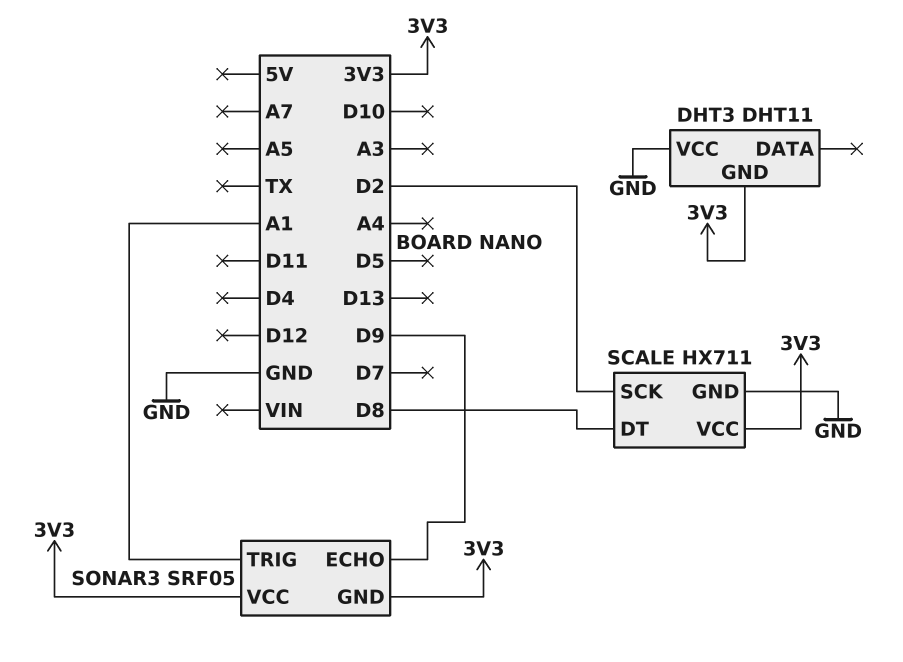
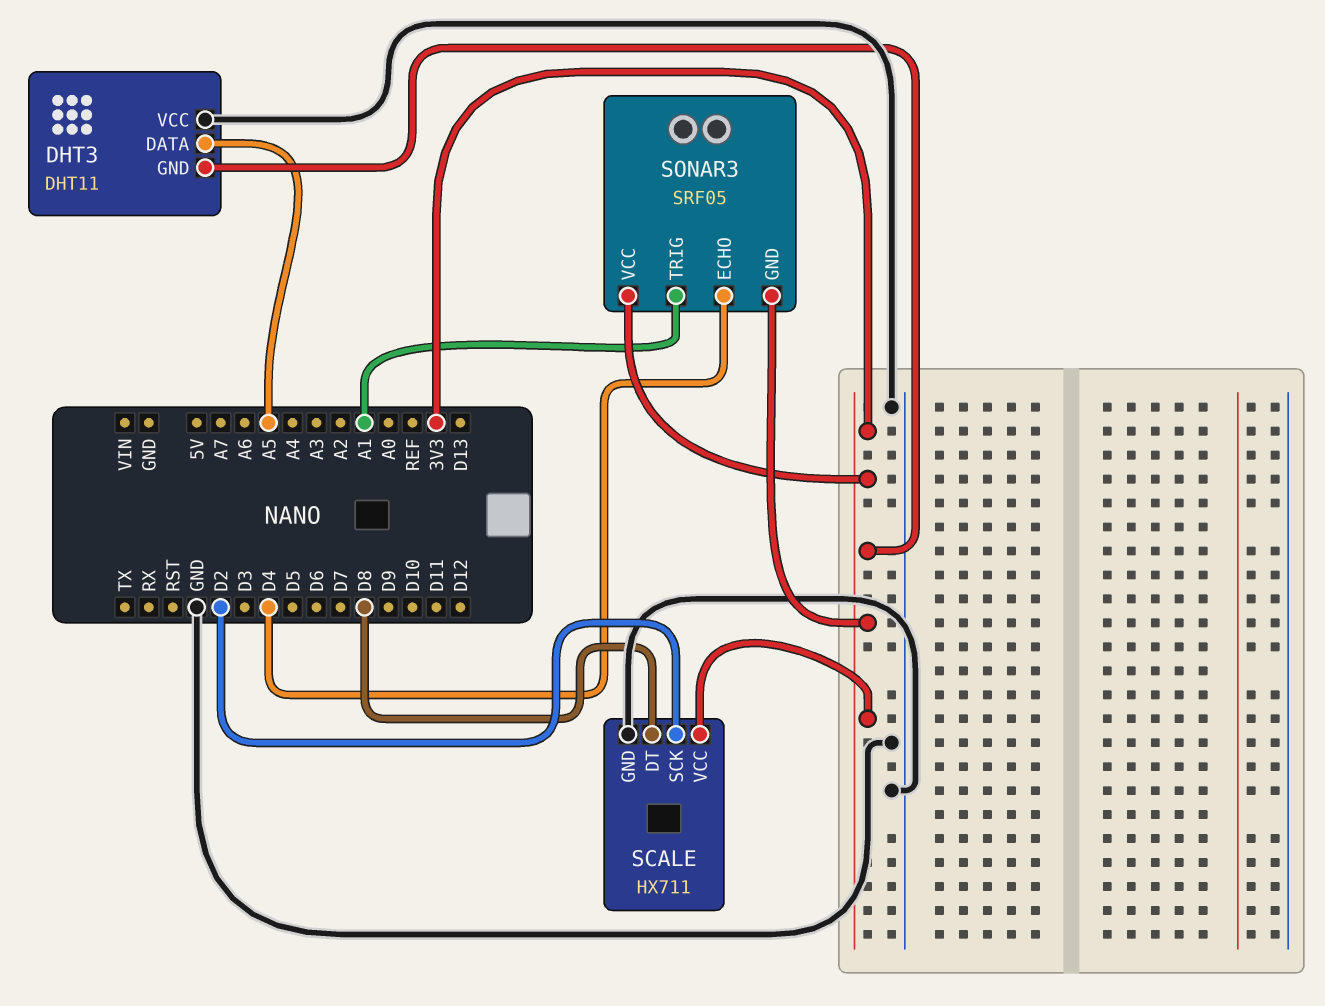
DHT3 pin DATA: none -> A5
SONAR3 pin ECHO: D9 -> D4

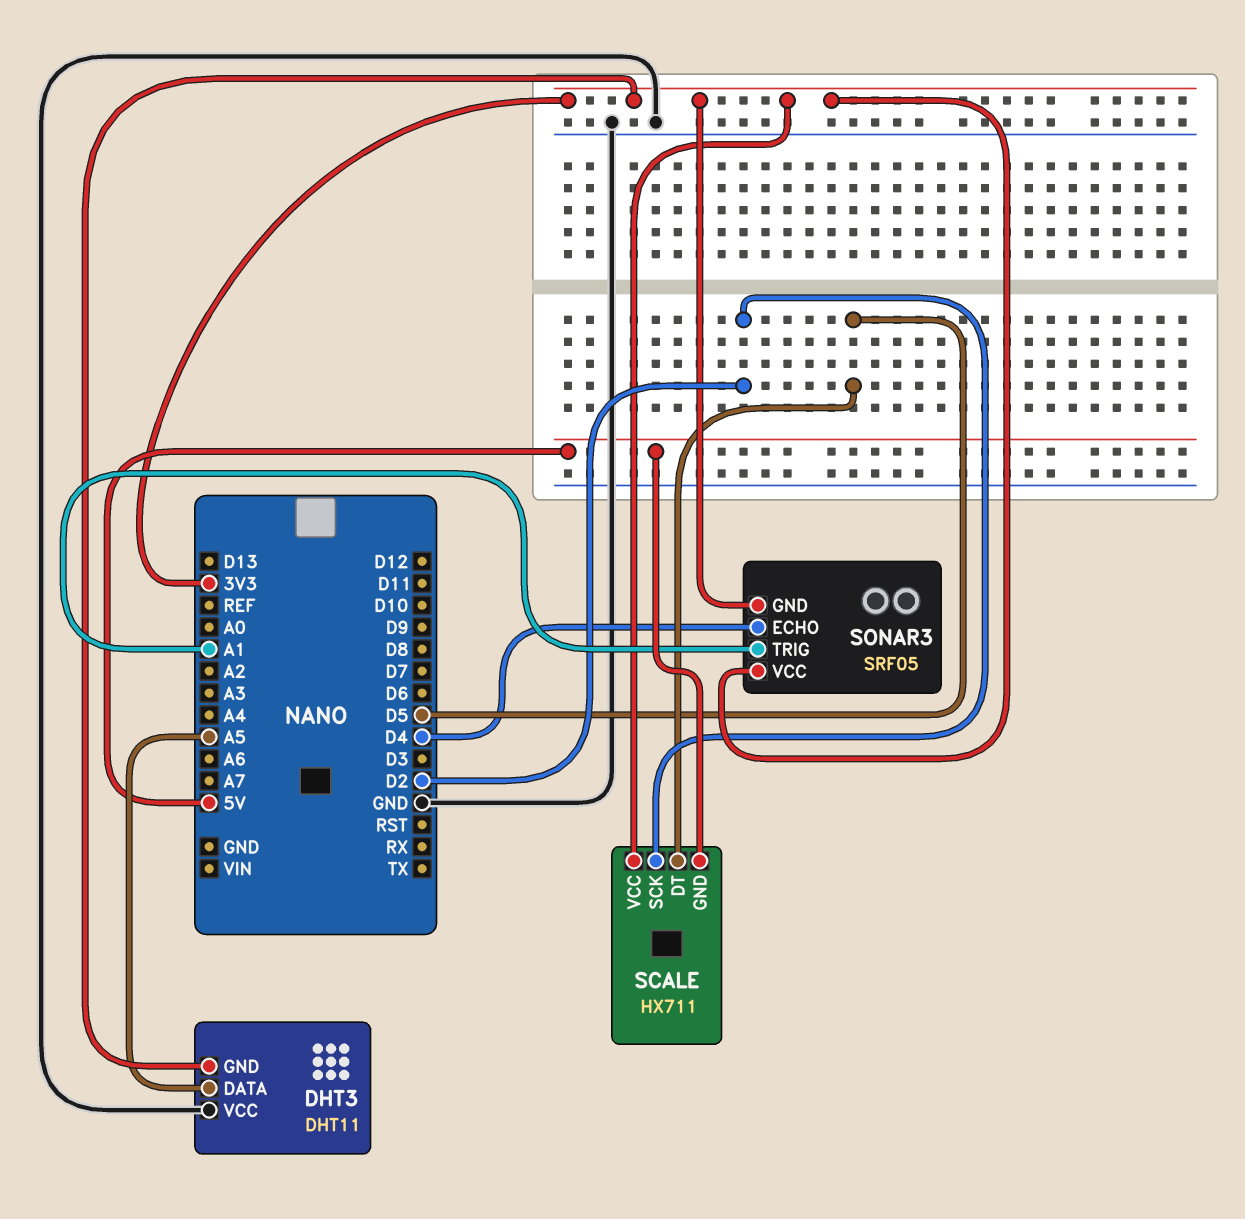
SCALE pin DT: D8 -> D5
SCALE pin GND: GND -> 5V

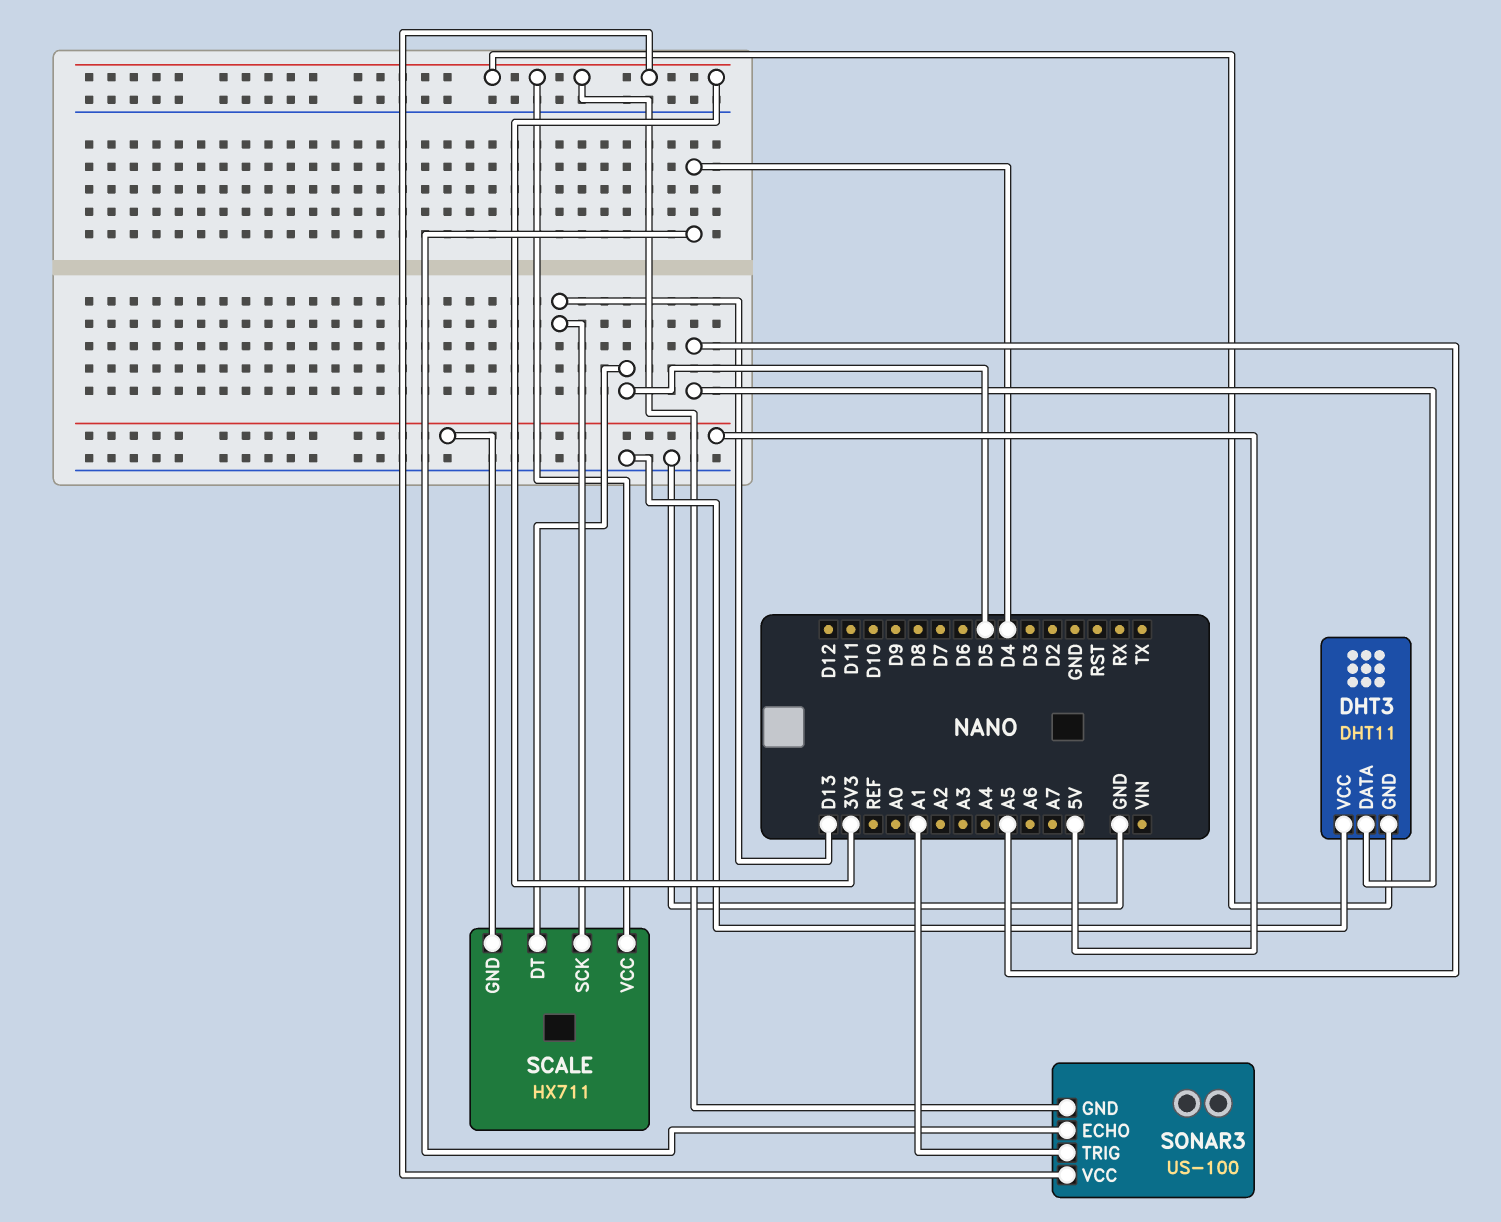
SCALE pin SCK: D2 -> D13
SONAR3: SRF05 -> US-100

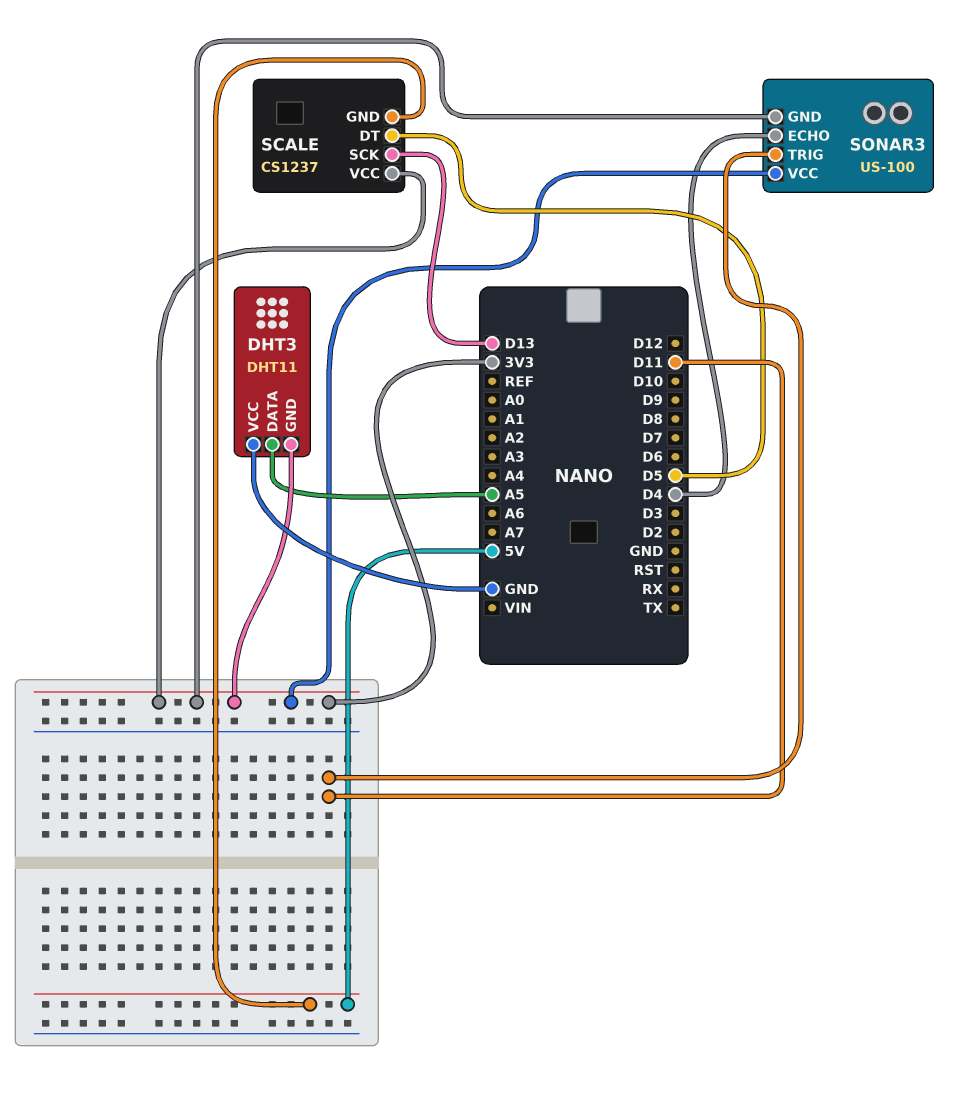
SCALE: HX711 -> CS1237
SONAR3 pin TRIG: A1 -> D11

